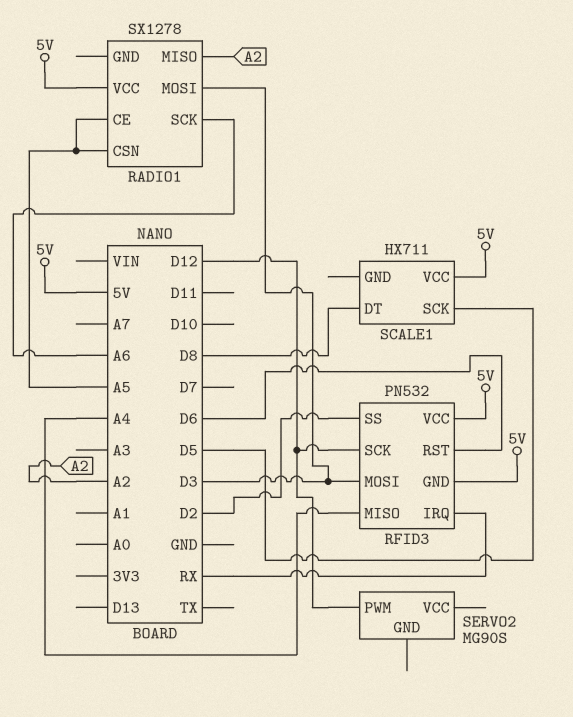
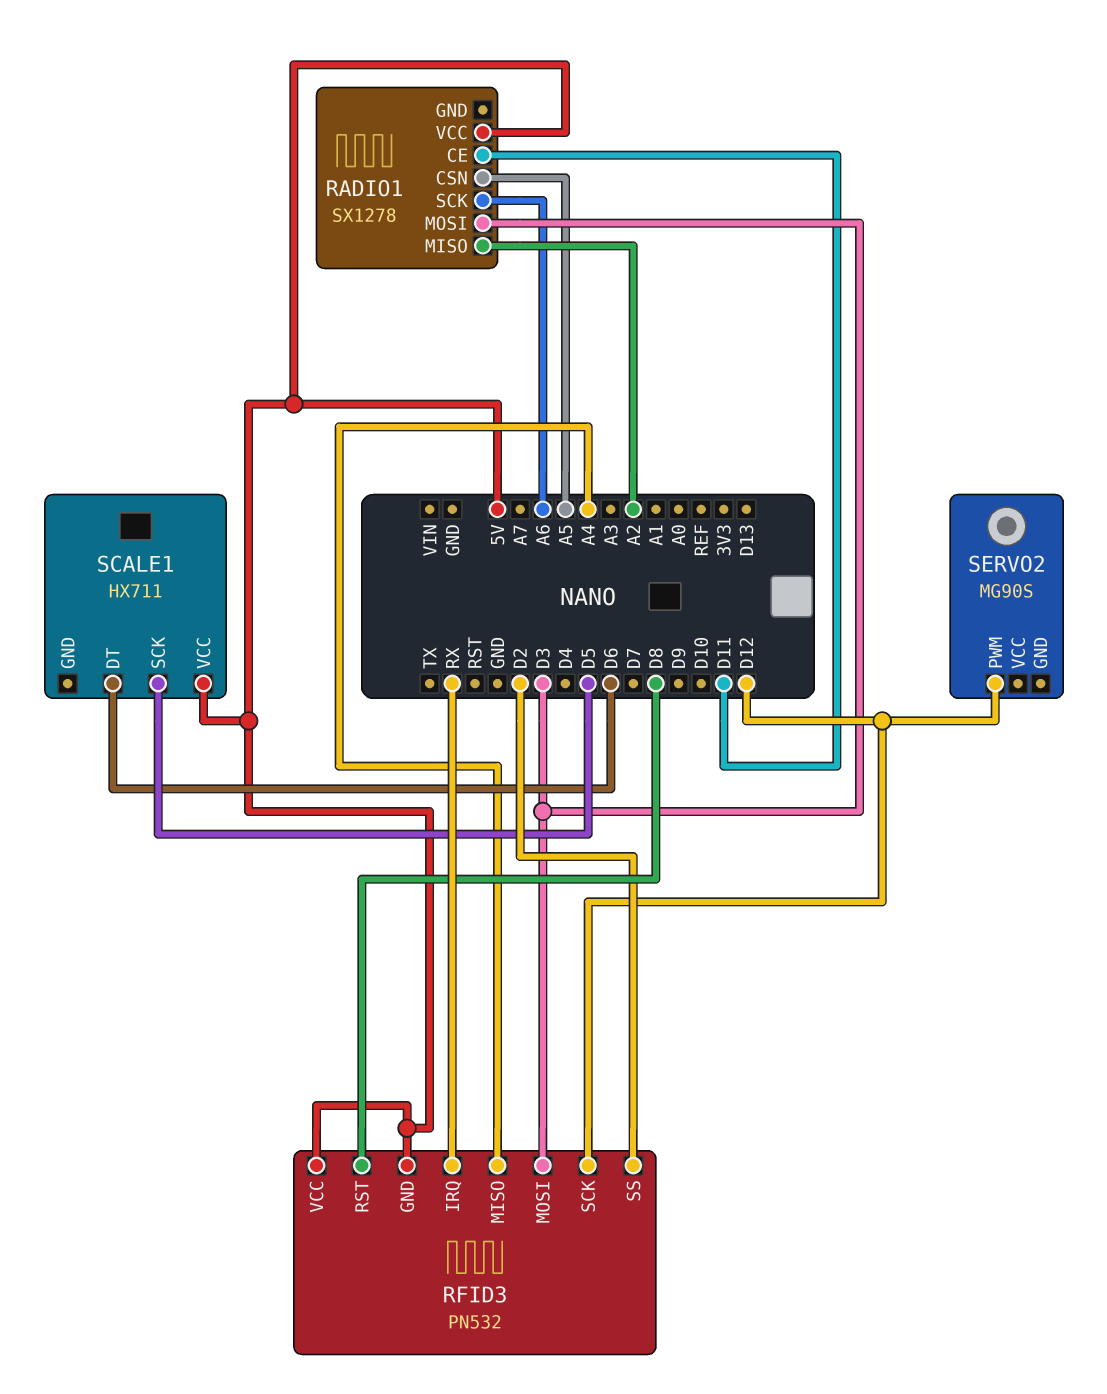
RADIO1 pin CE: A5 -> D11
RFID3 pin RST: D6 -> D8
SCALE1 pin DT: D8 -> D6

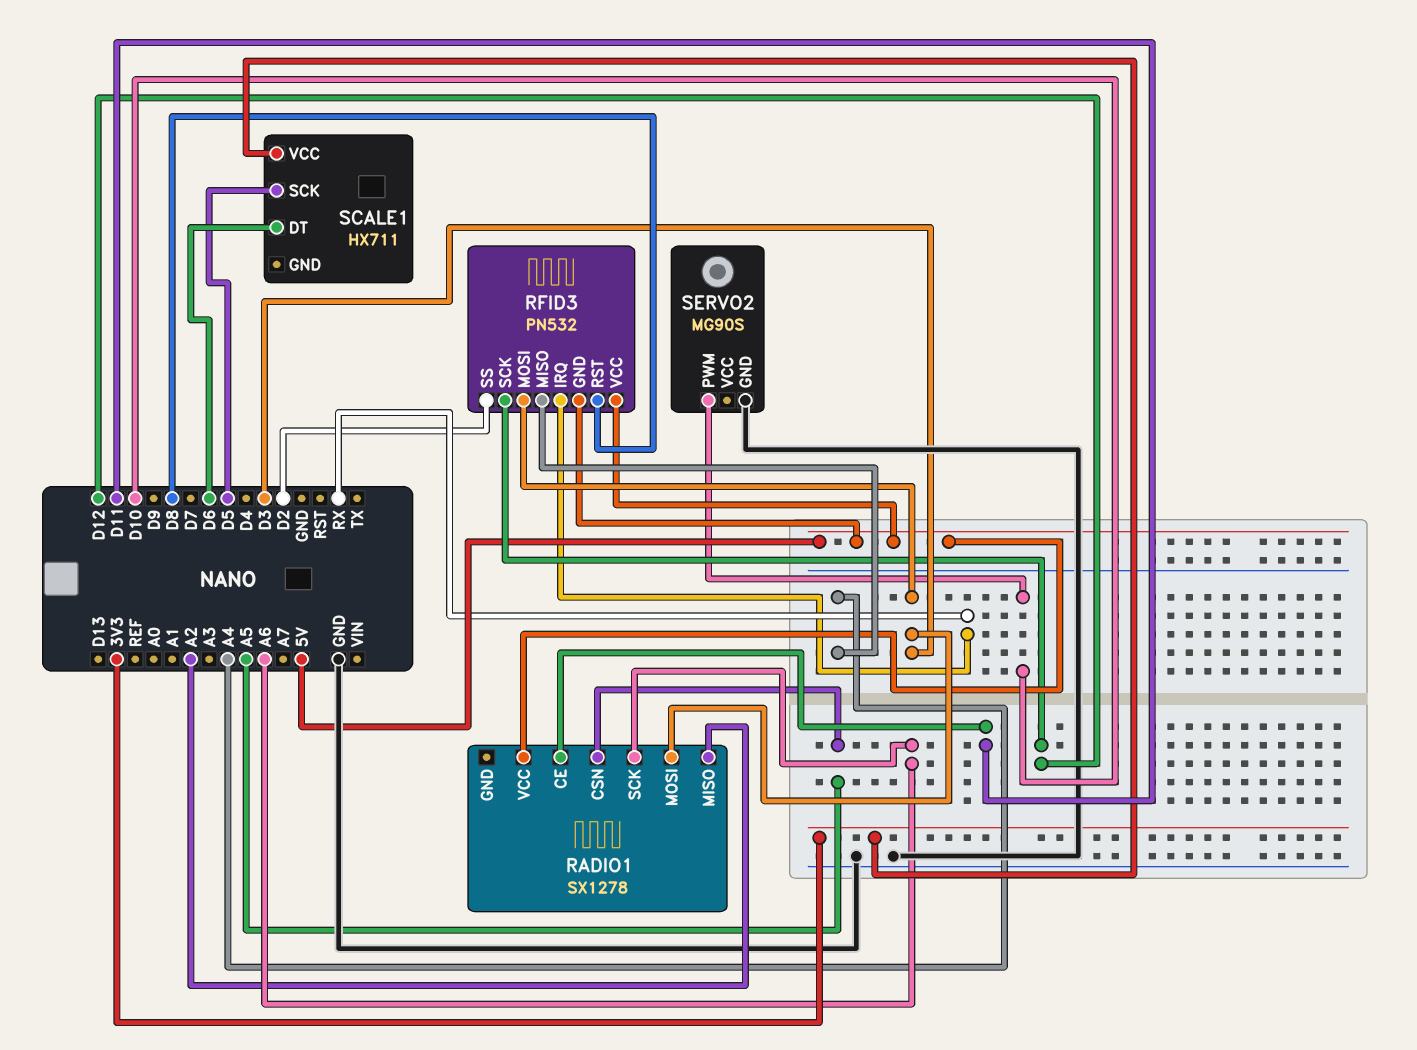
SCALE1 pin VCC: 5V -> 3V3
SERVO2 pin GND: none -> GND
SERVO2 pin PWM: D12 -> D10

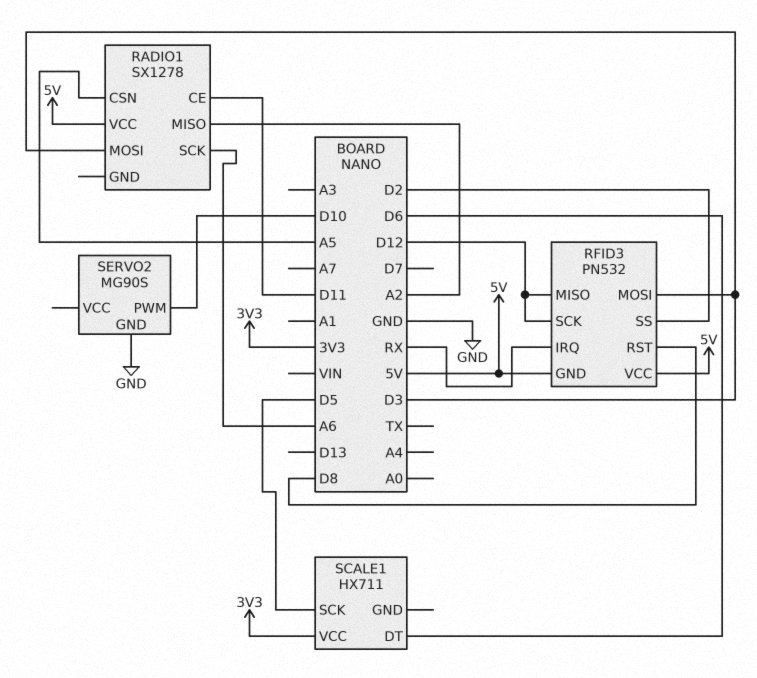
RFID3 pin MISO: A4 -> D12

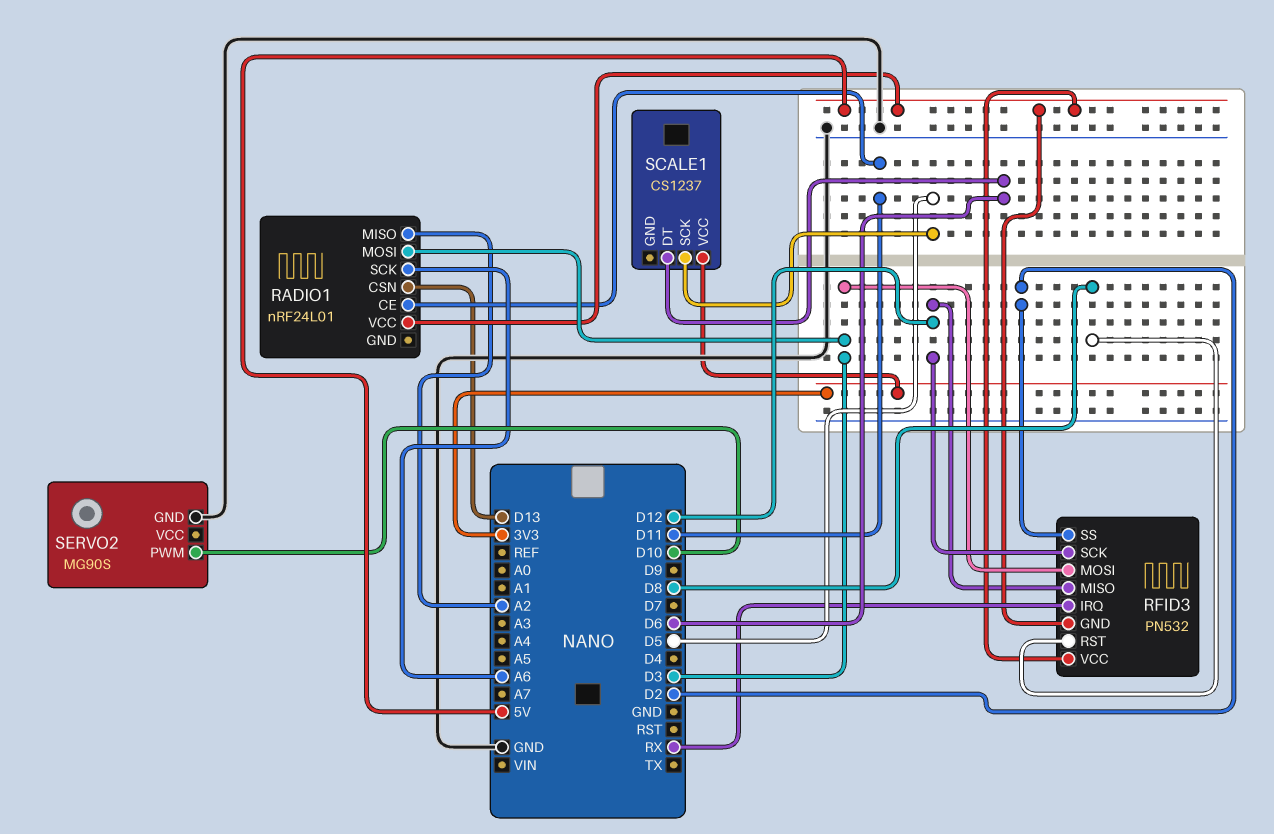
RADIO1: SX1278 -> nRF24L01
RADIO1 pin CSN: A5 -> D13
SCALE1: HX711 -> CS1237

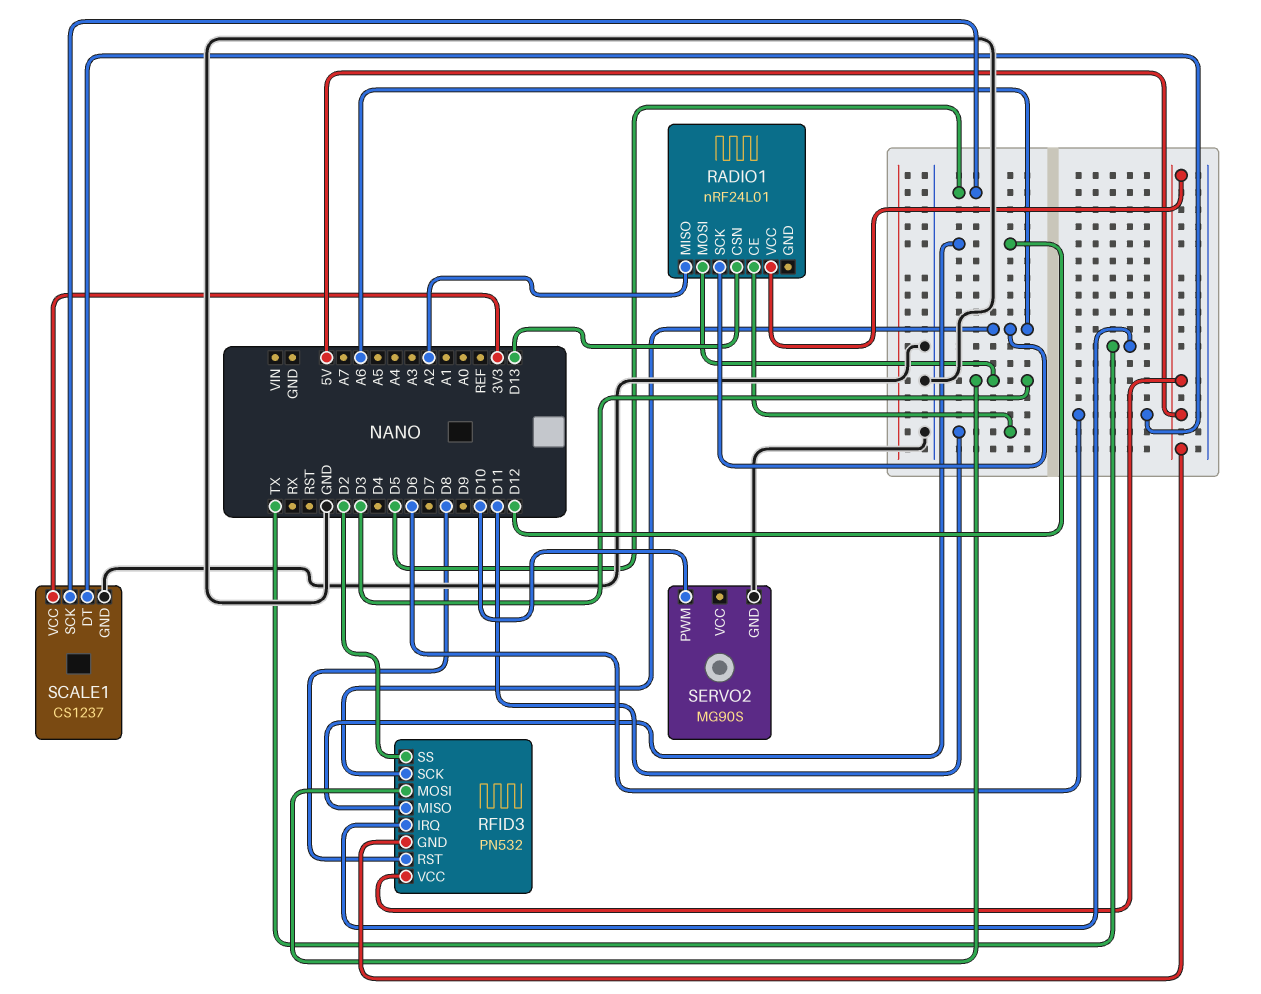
RFID3 pin IRQ: RX -> TX
RFID3 pin SCK: D12 -> A6
SCALE1 pin GND: none -> GND

